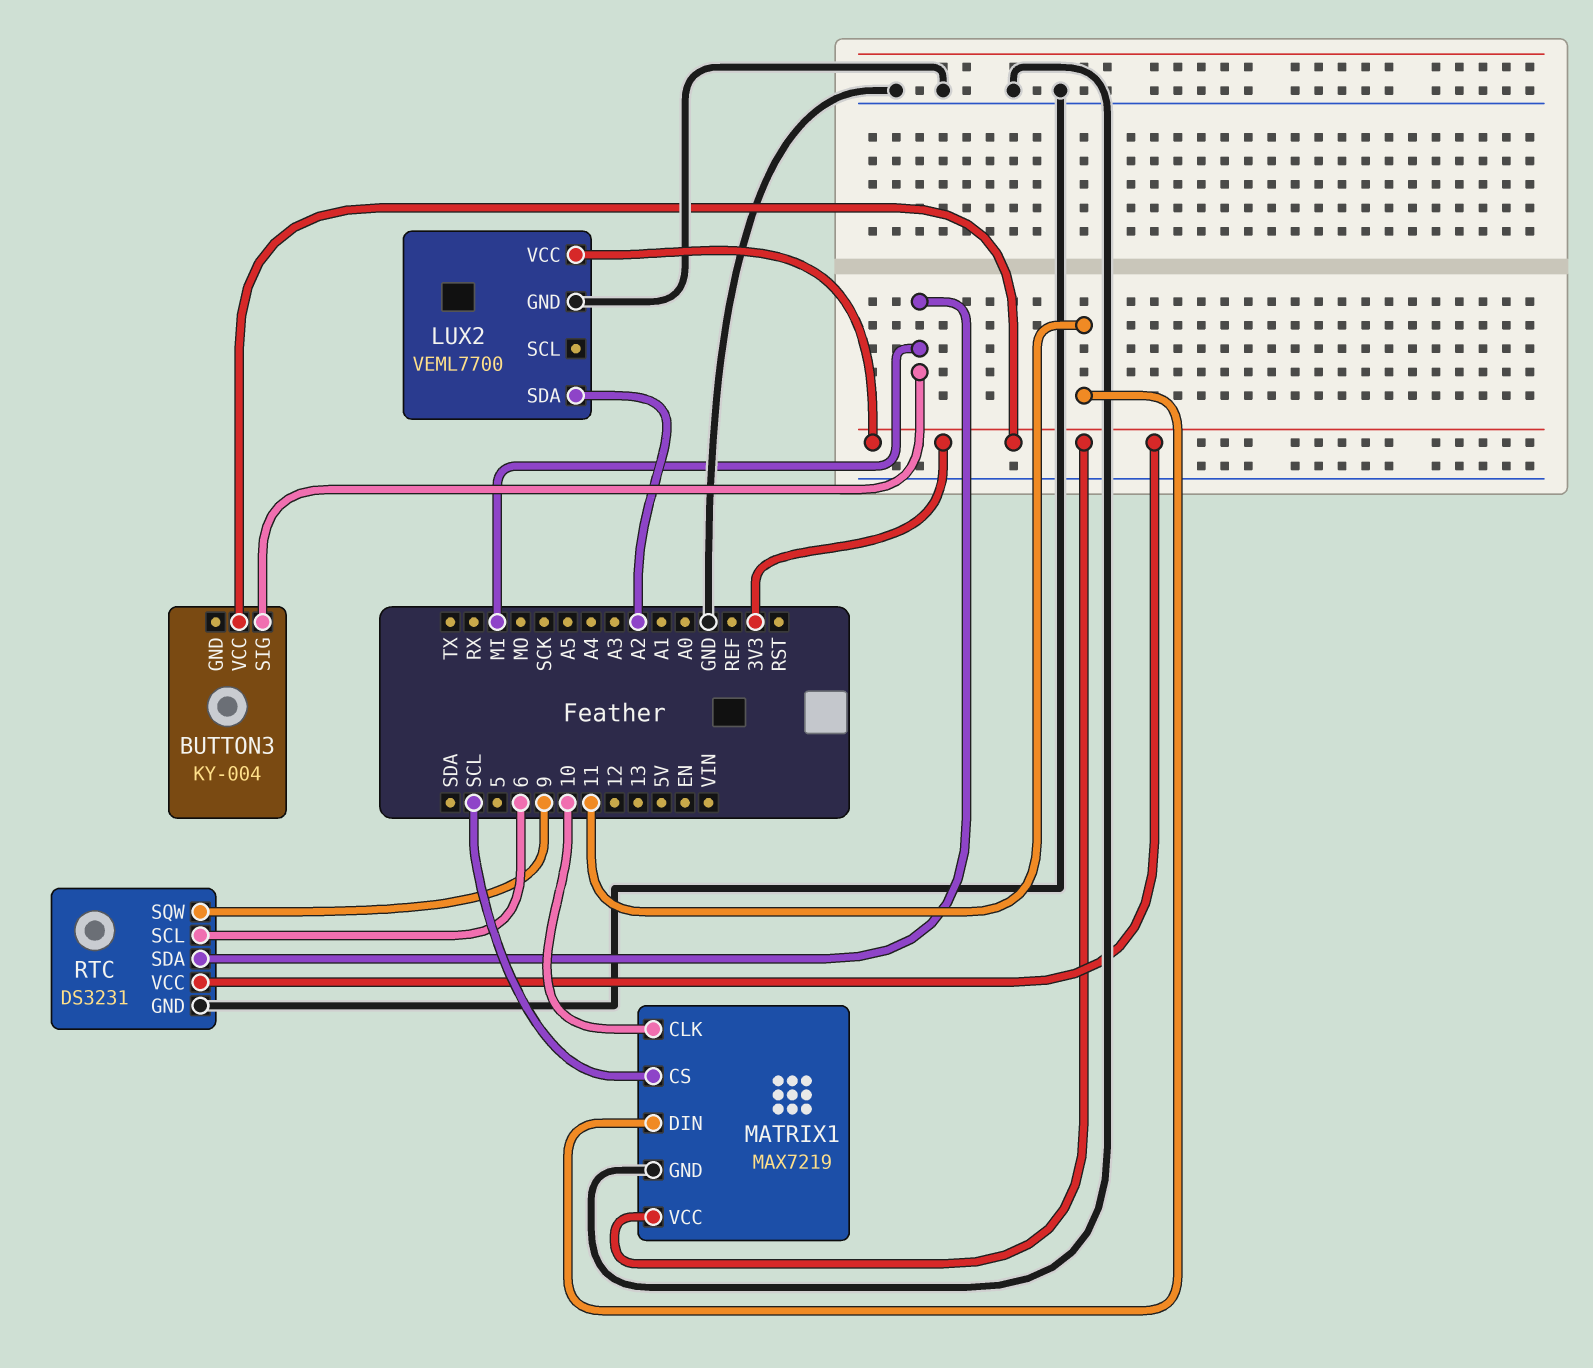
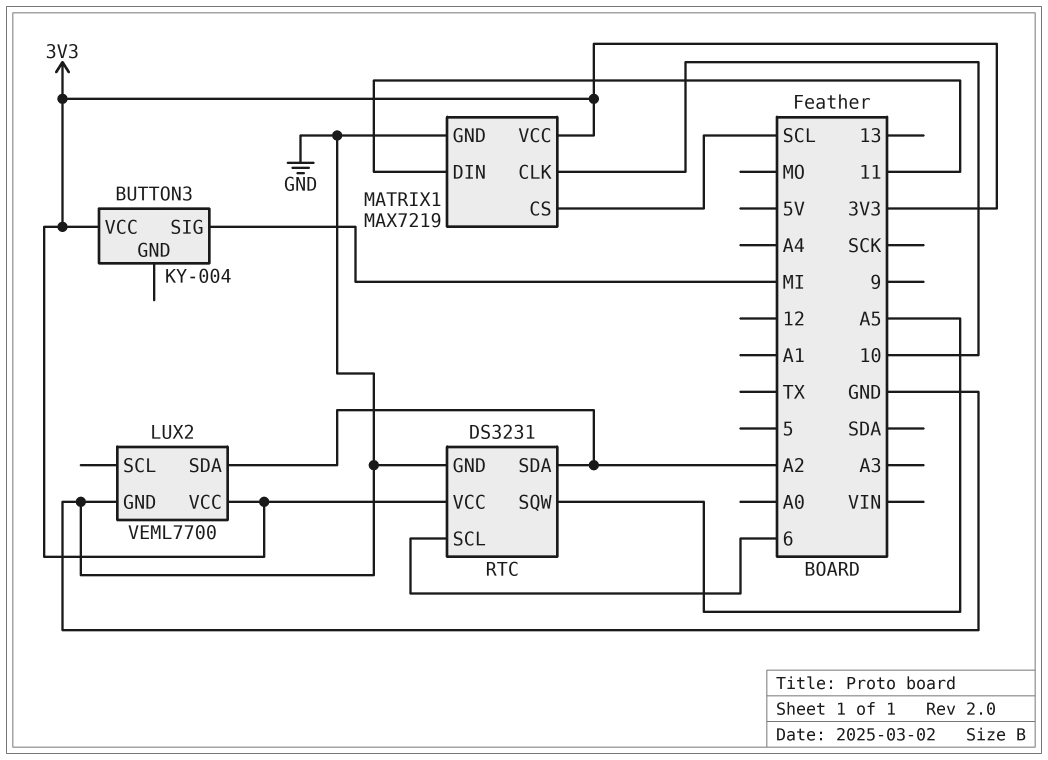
RTC pin SDA: MI -> A2
RTC pin SQW: 9 -> A5

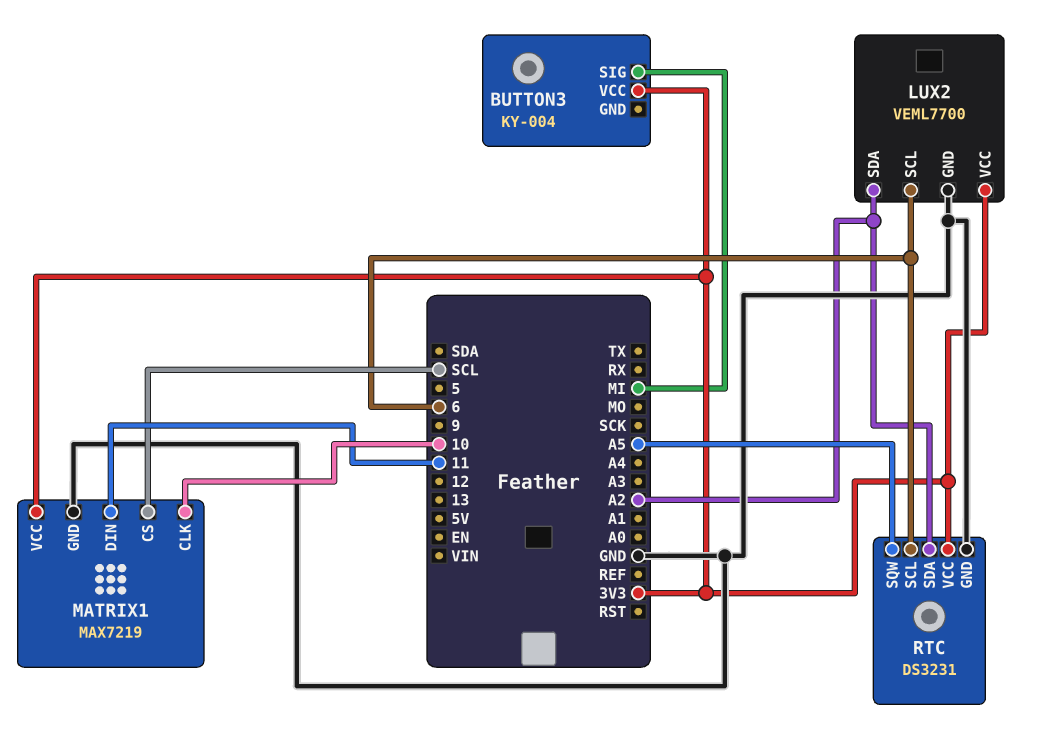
LUX2 pin SCL: none -> 6

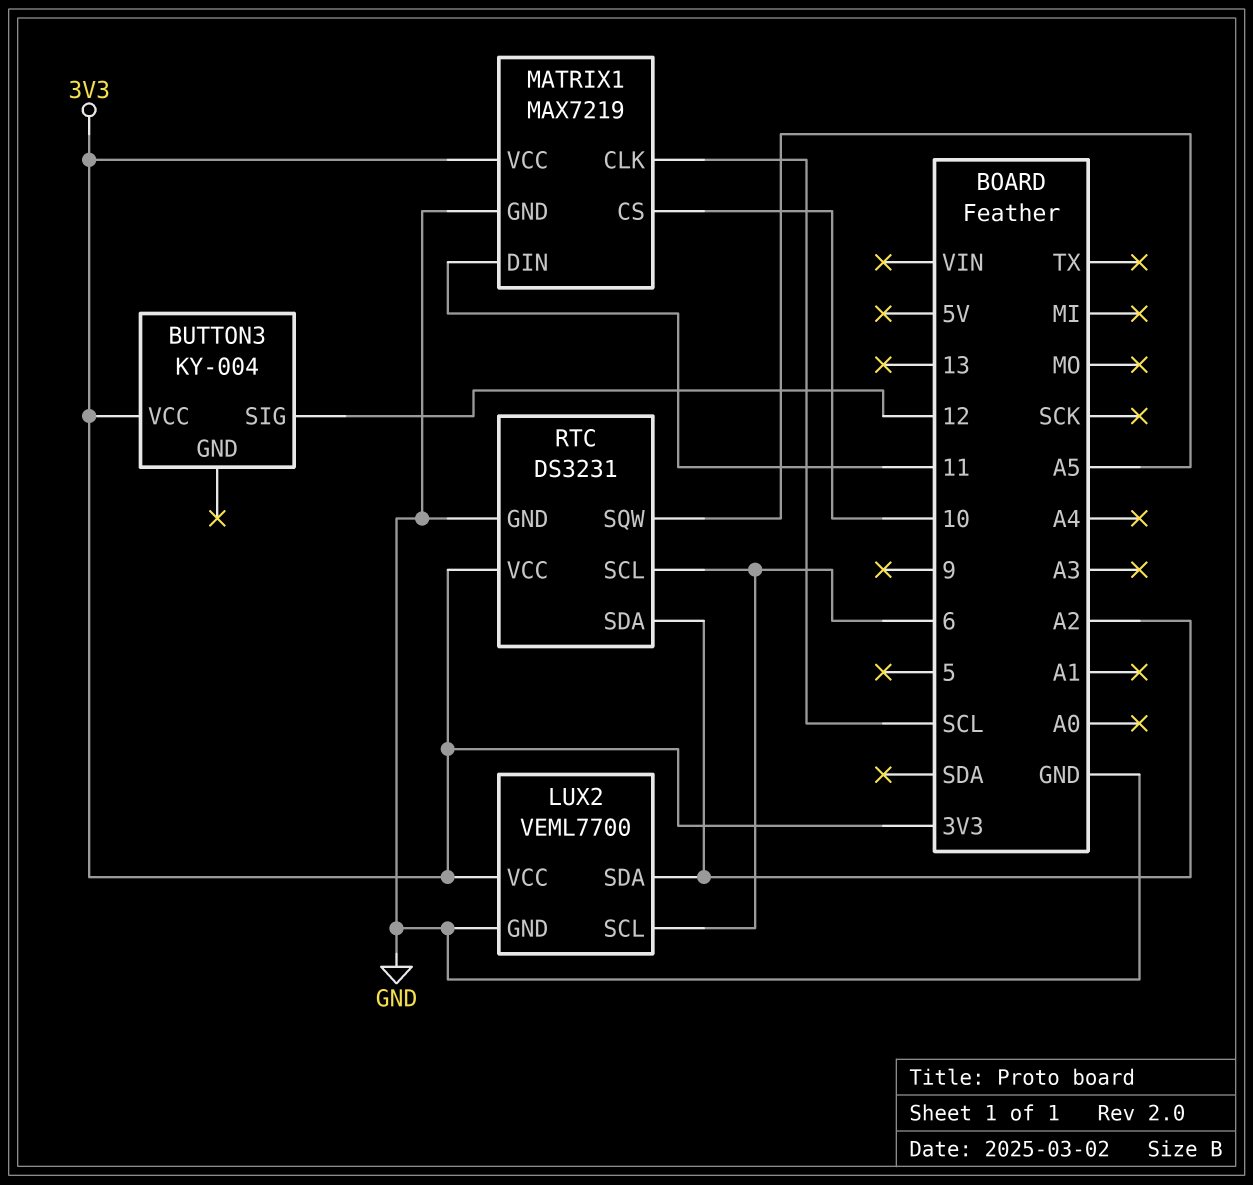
BUTTON3 pin SIG: MI -> 12
MATRIX1 pin CLK: 10 -> SCL
MATRIX1 pin CS: SCL -> 10

